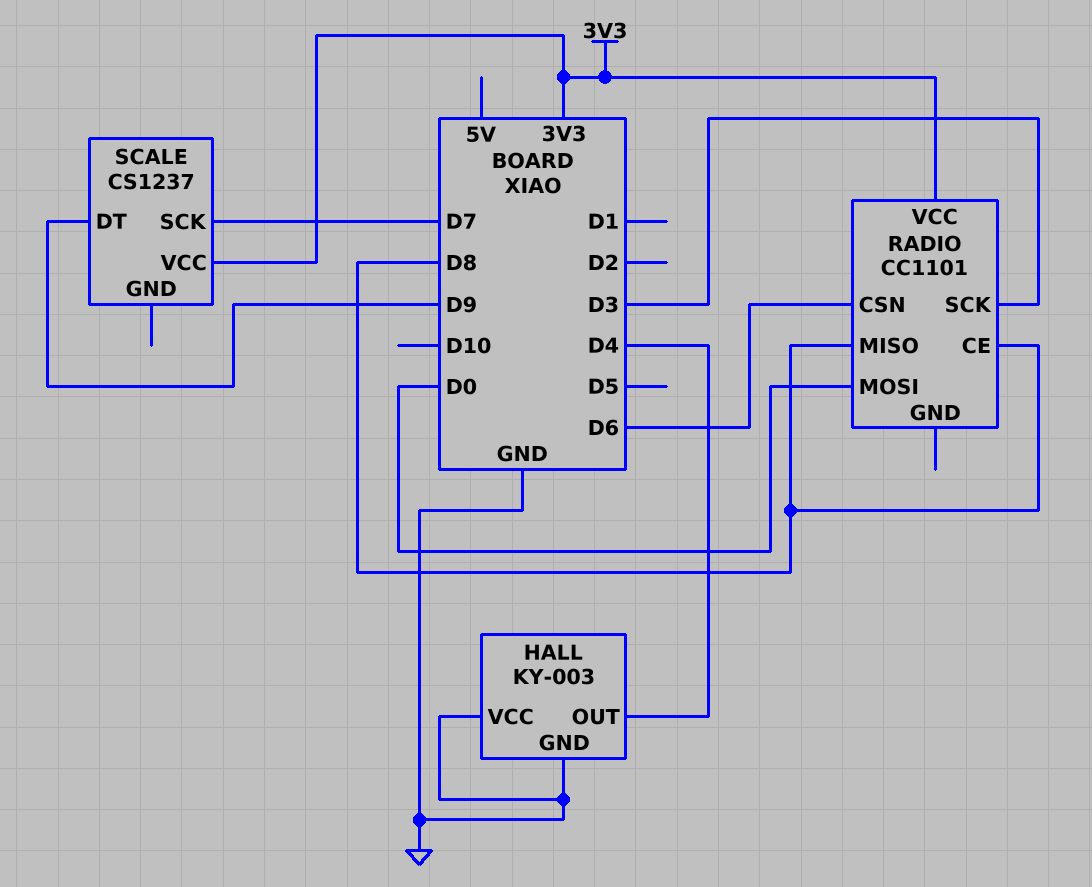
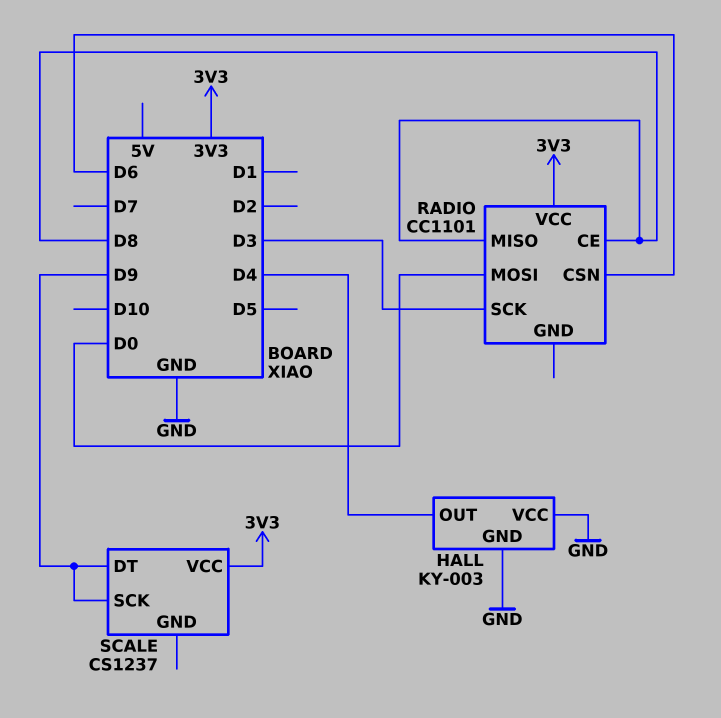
SCALE pin SCK: D7 -> D9

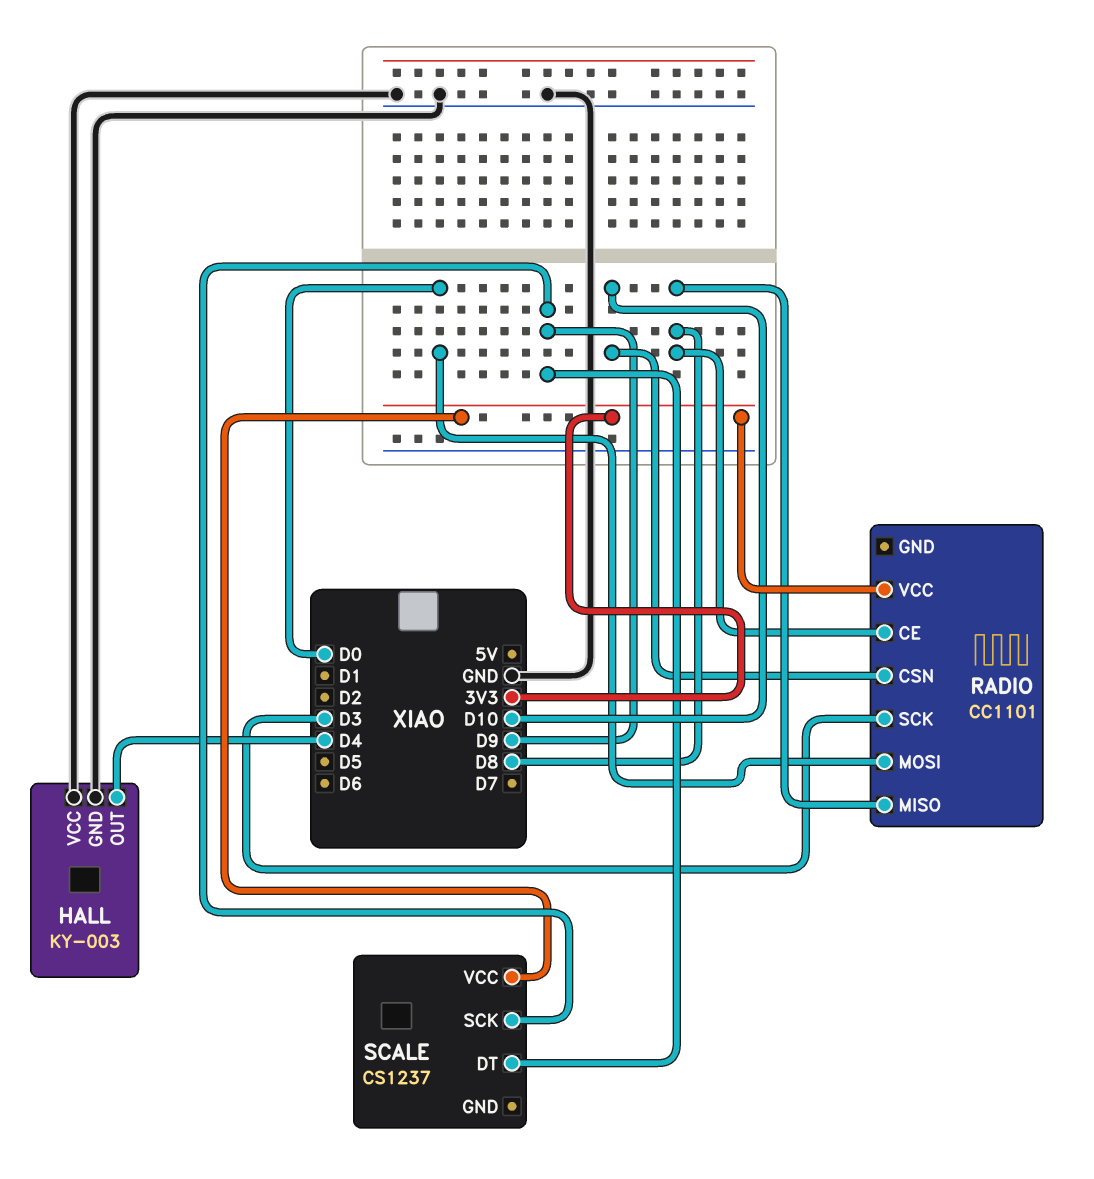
RADIO pin CSN: D6 -> D10

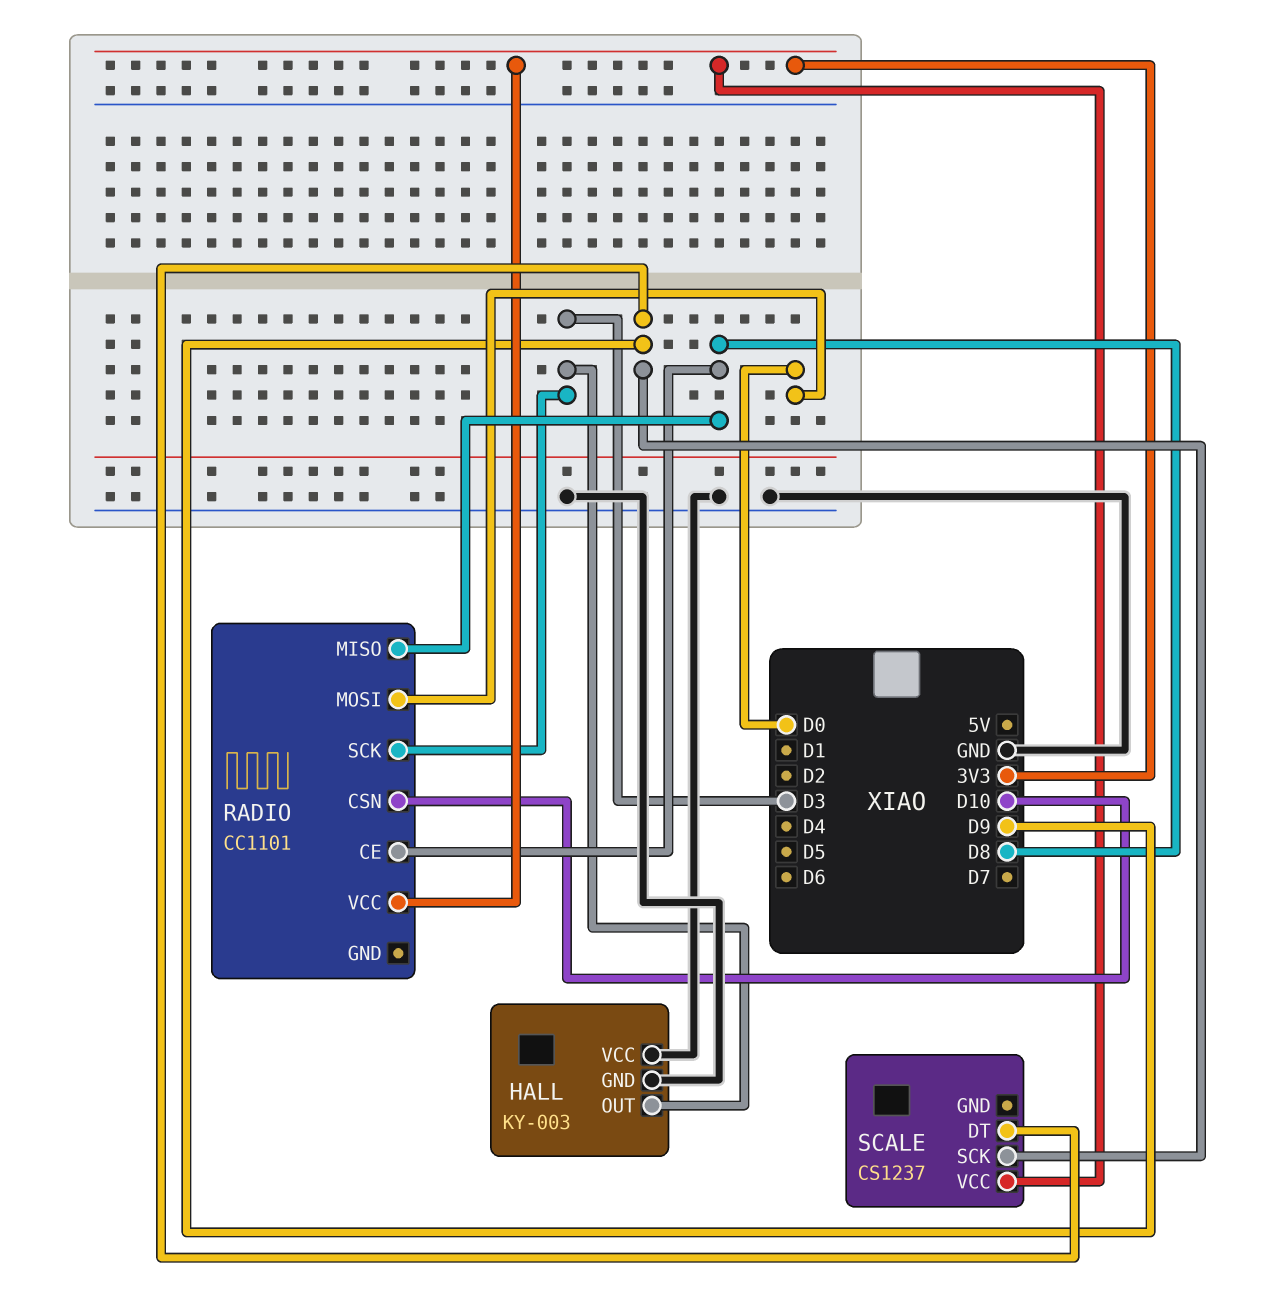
HALL pin OUT: D4 -> D3

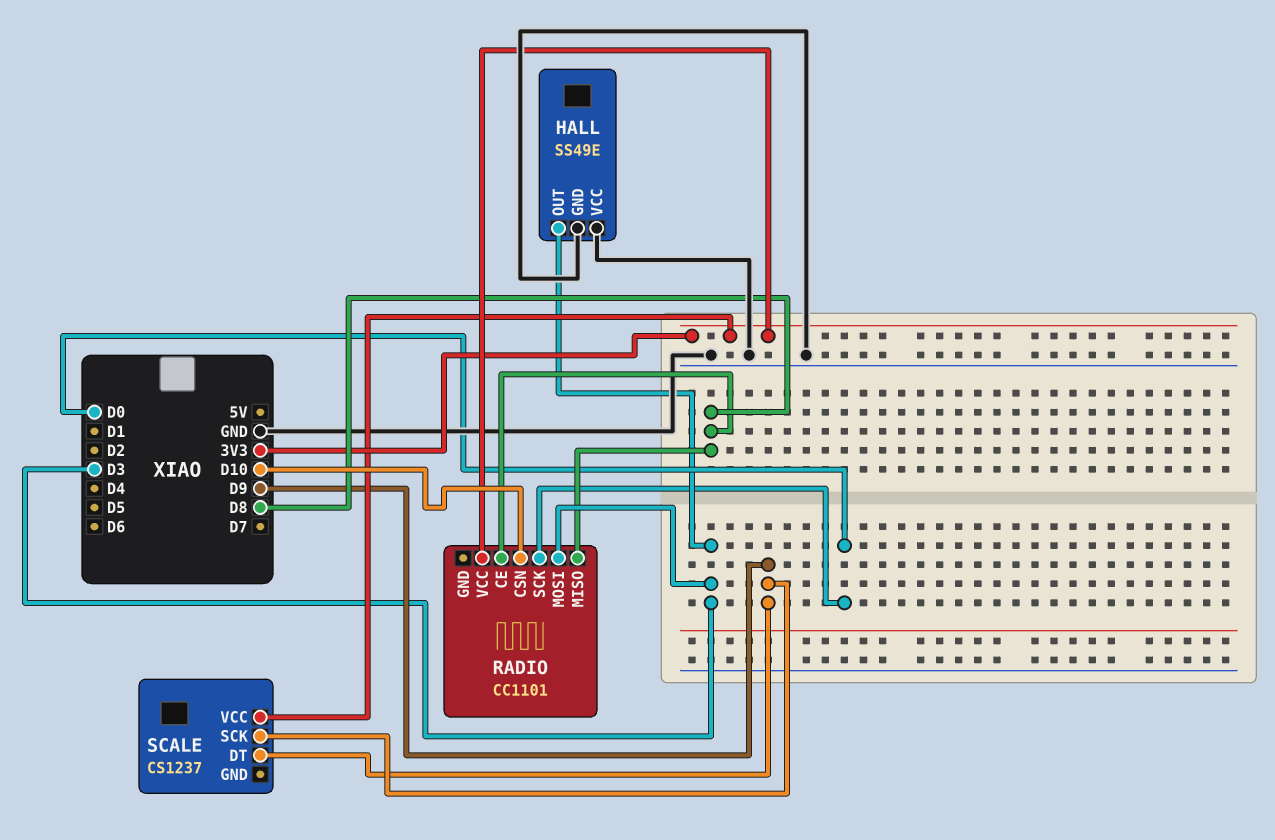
HALL: KY-003 -> SS49E
RADIO pin MOSI: D0 -> D3
RADIO pin SCK: D3 -> D0

